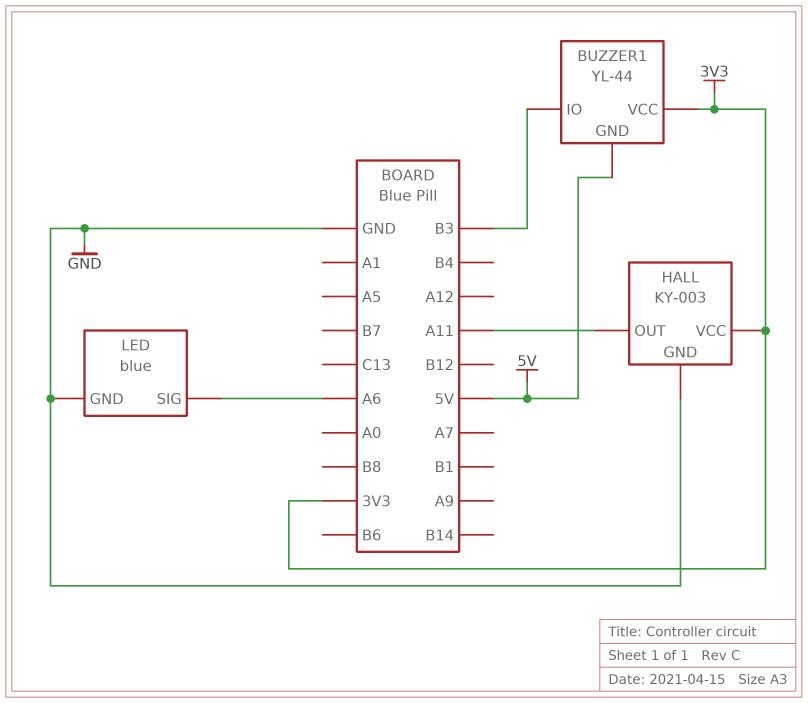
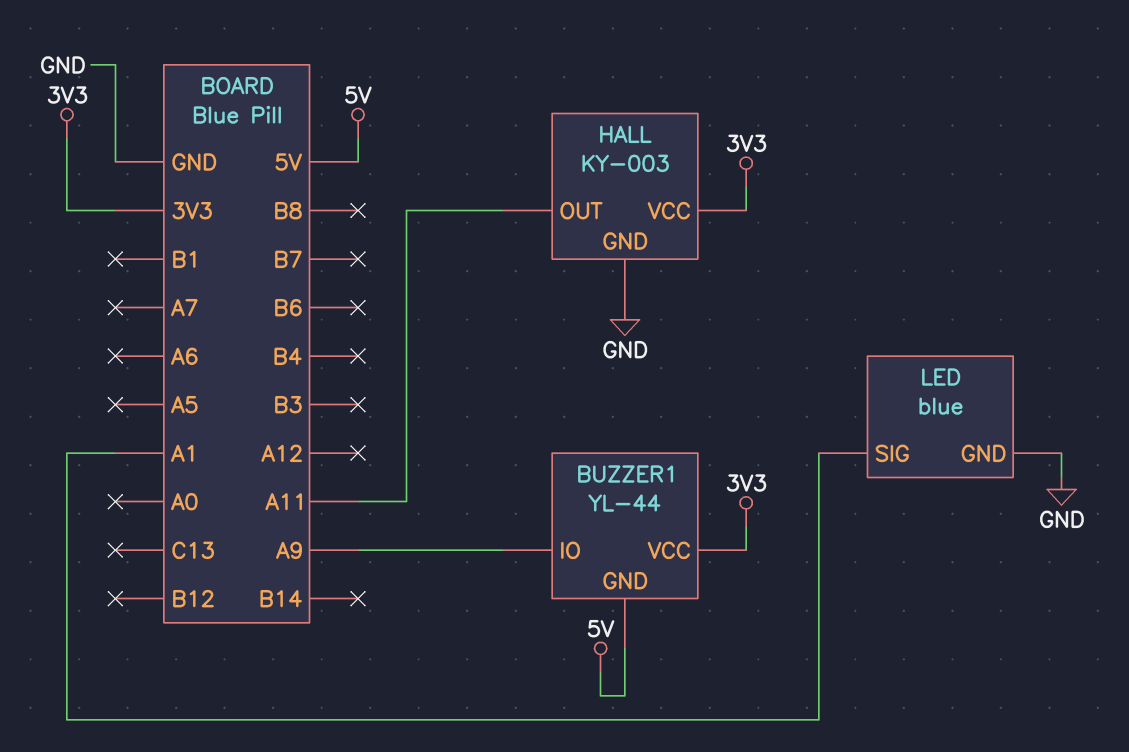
BUZZER1 pin IO: B3 -> A9
LED pin SIG: A6 -> A1

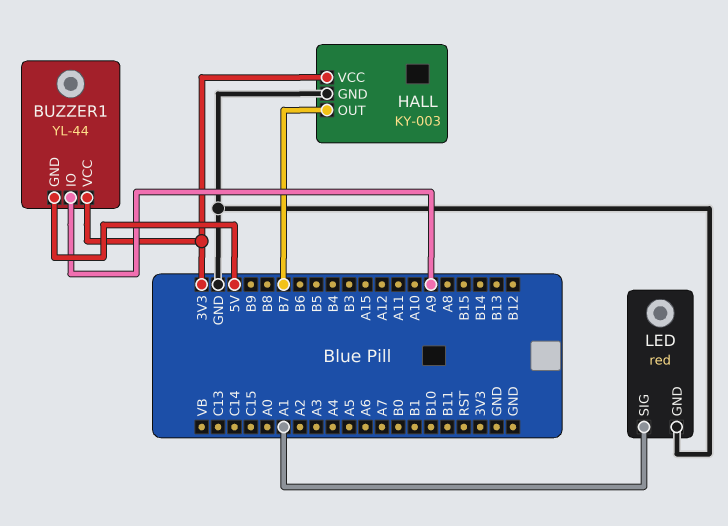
HALL pin OUT: A11 -> B7
LED: blue -> red

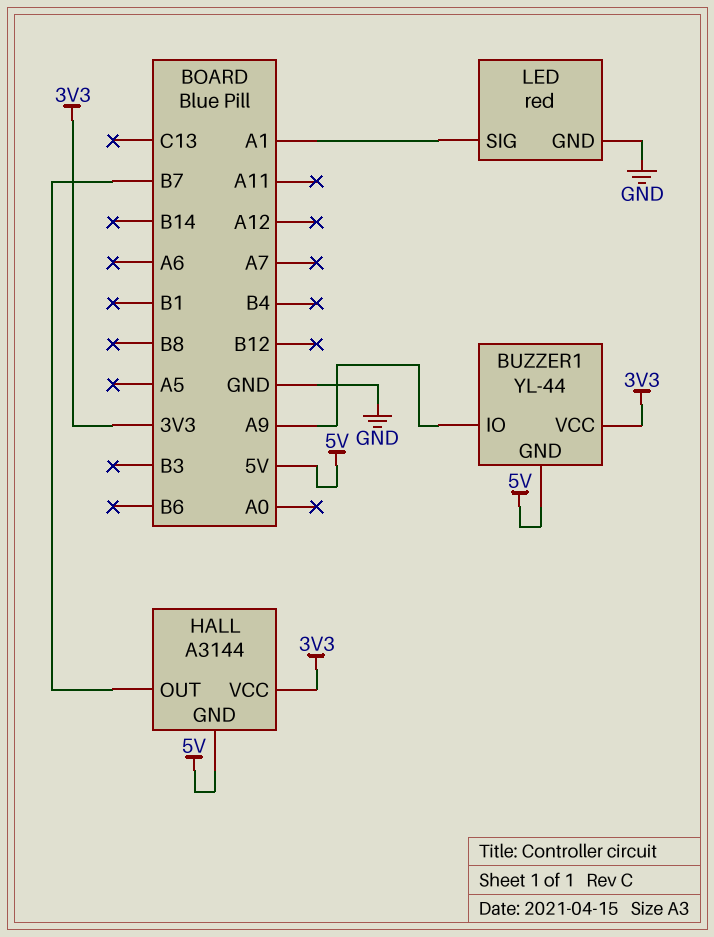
HALL: KY-003 -> A3144
HALL pin GND: GND -> 5V

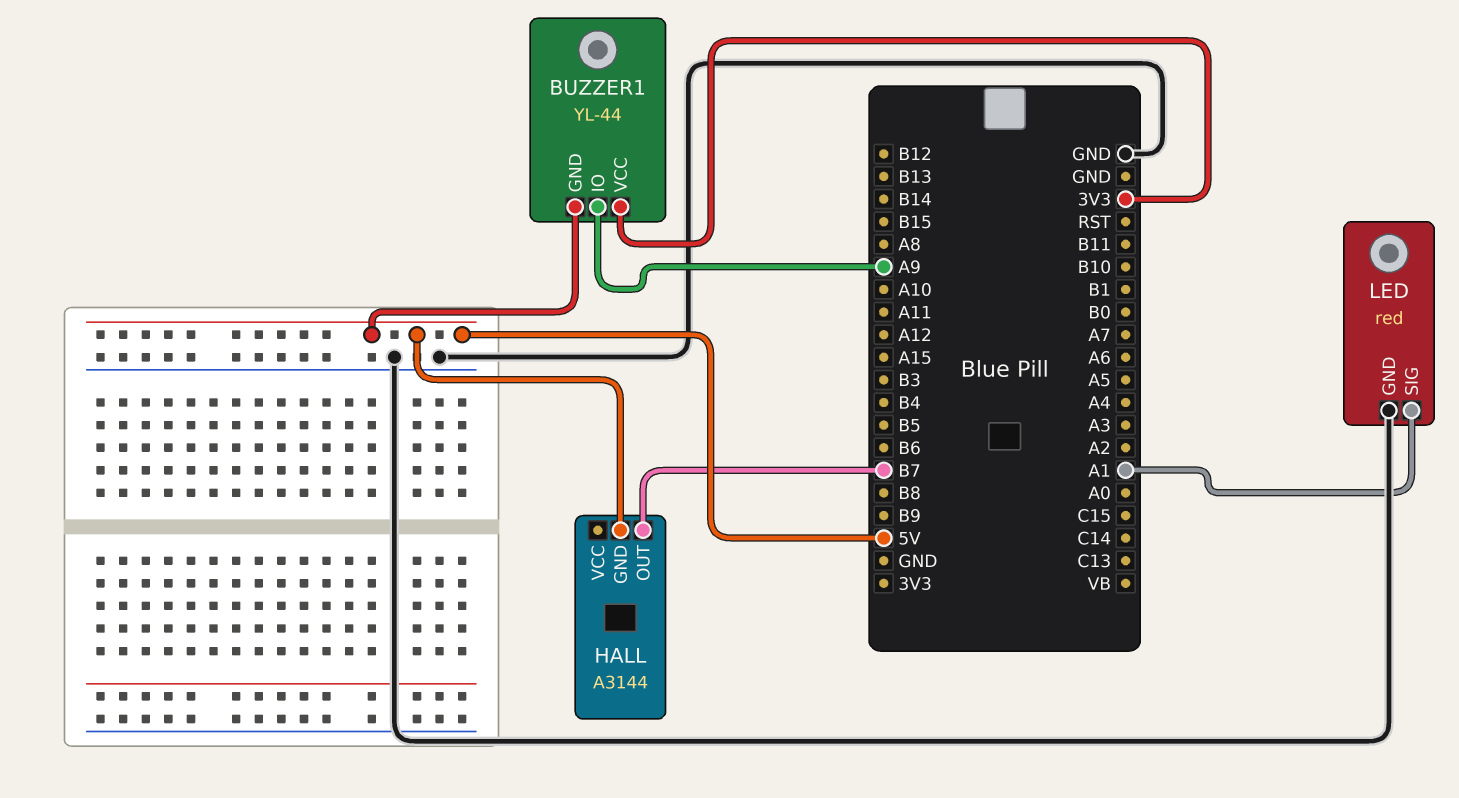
HALL pin VCC: 3V3 -> none

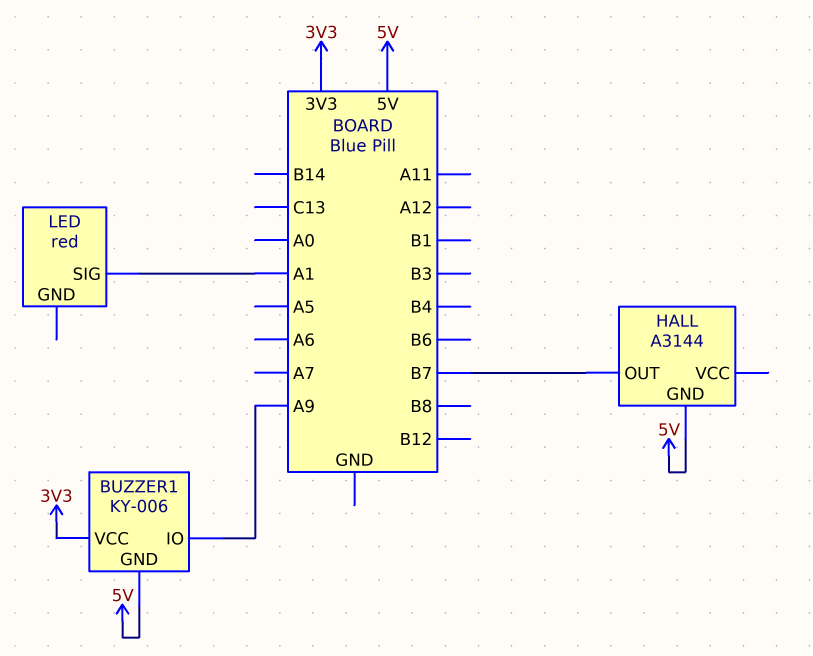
BUZZER1: YL-44 -> KY-006
LED pin GND: GND -> none

